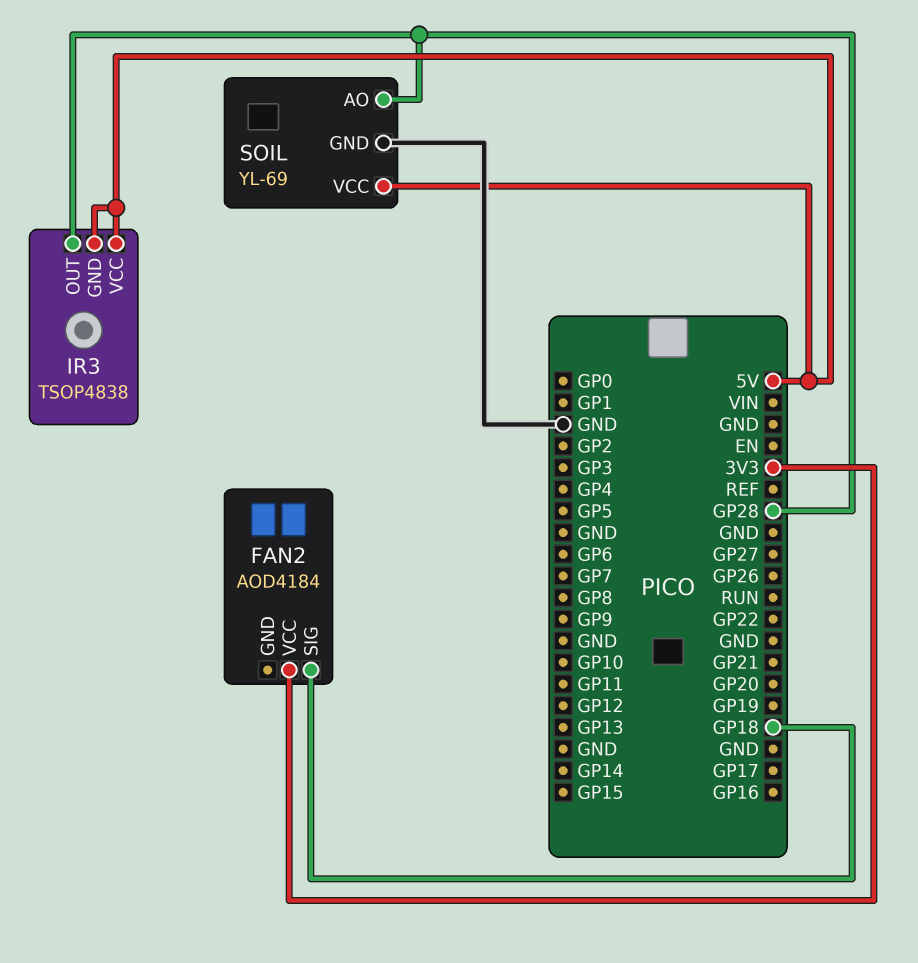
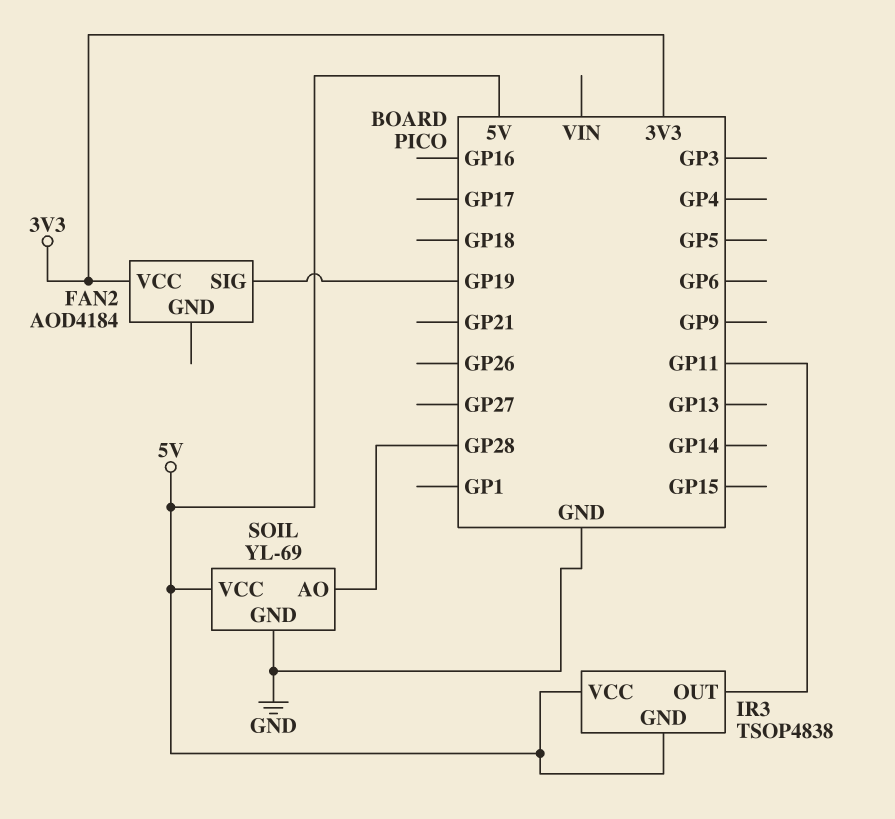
FAN2 pin SIG: GP18 -> GP19
IR3 pin OUT: GP28 -> GP11

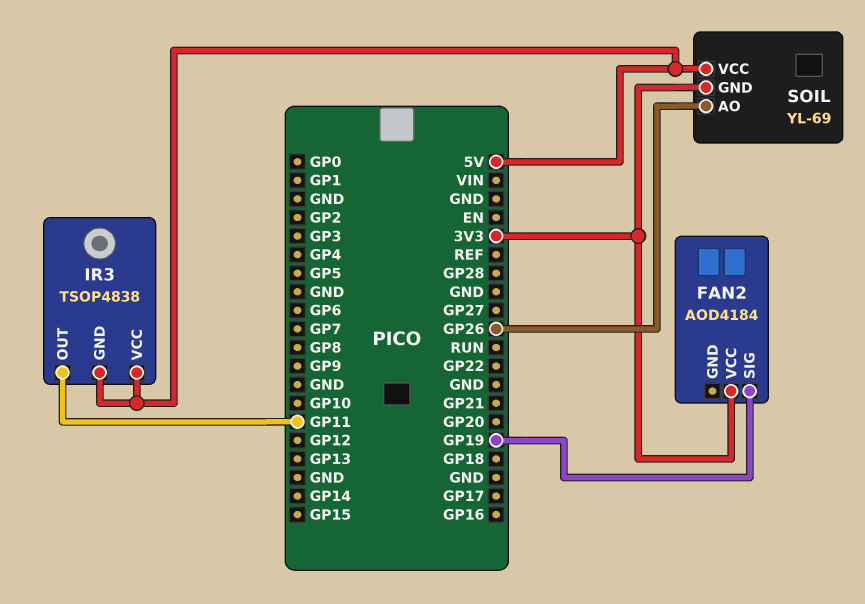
SOIL pin AO: GP28 -> GP26
SOIL pin GND: GND -> 3V3

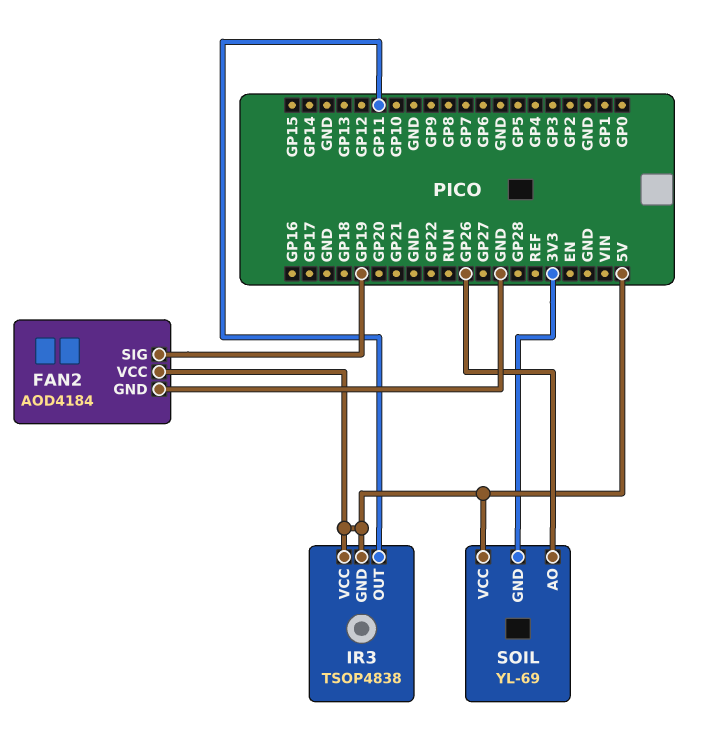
FAN2 pin GND: none -> GND
FAN2 pin VCC: 3V3 -> 5V

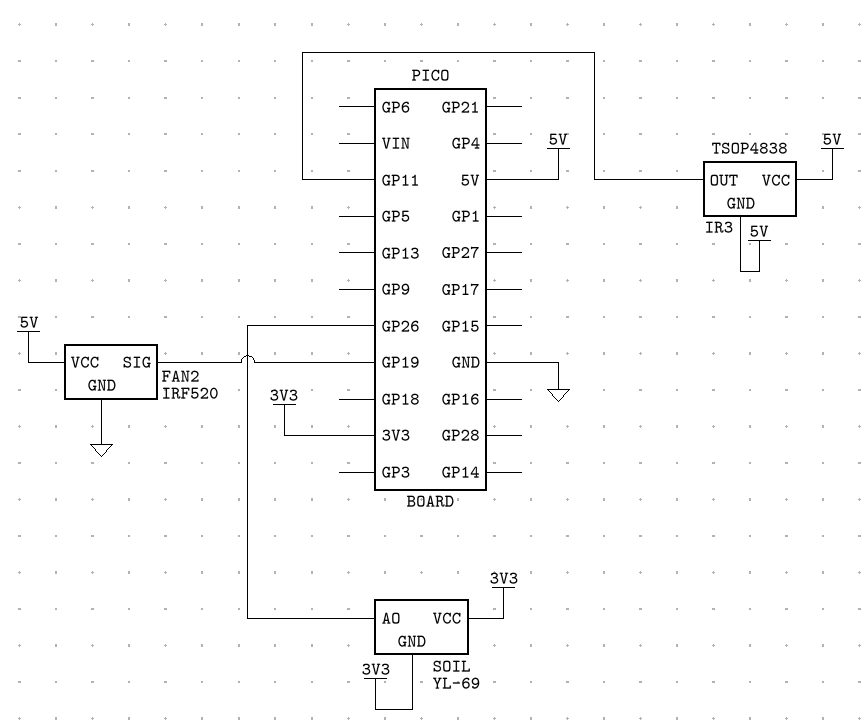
FAN2: AOD4184 -> IRF520
SOIL pin VCC: 5V -> 3V3

